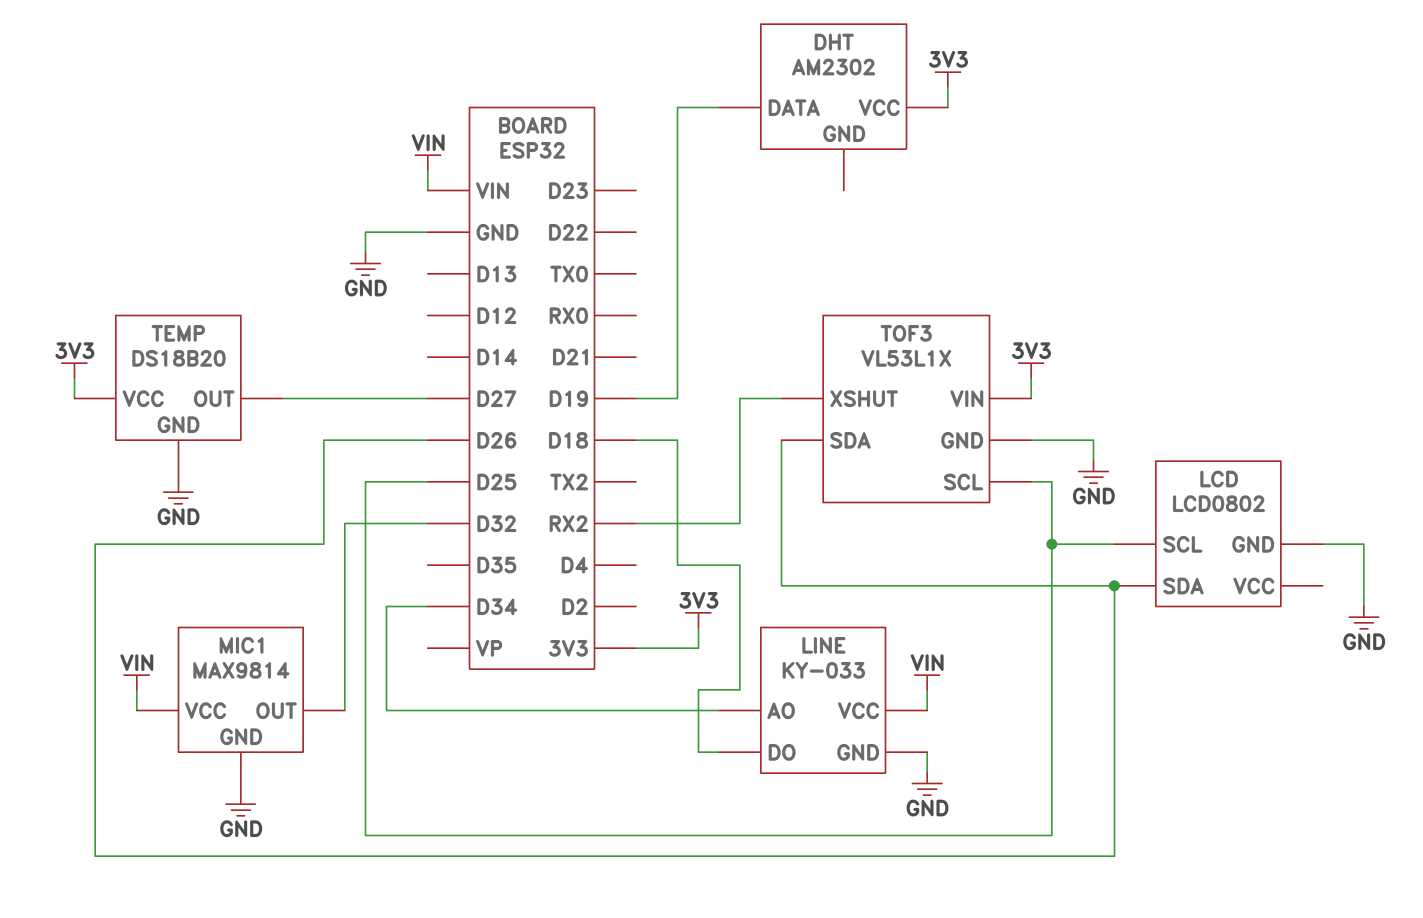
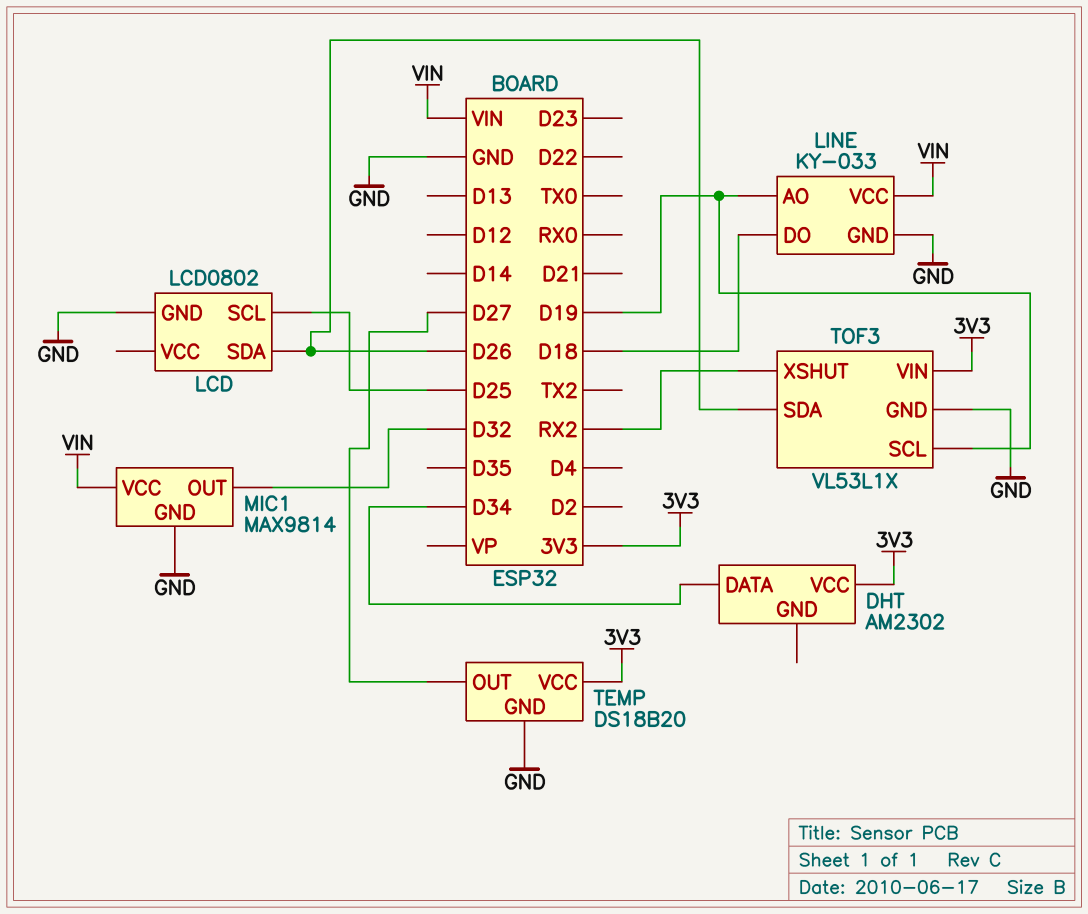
DHT pin DATA: D19 -> D34
LINE pin AO: D34 -> D19
TOF3 pin SCL: D25 -> D19

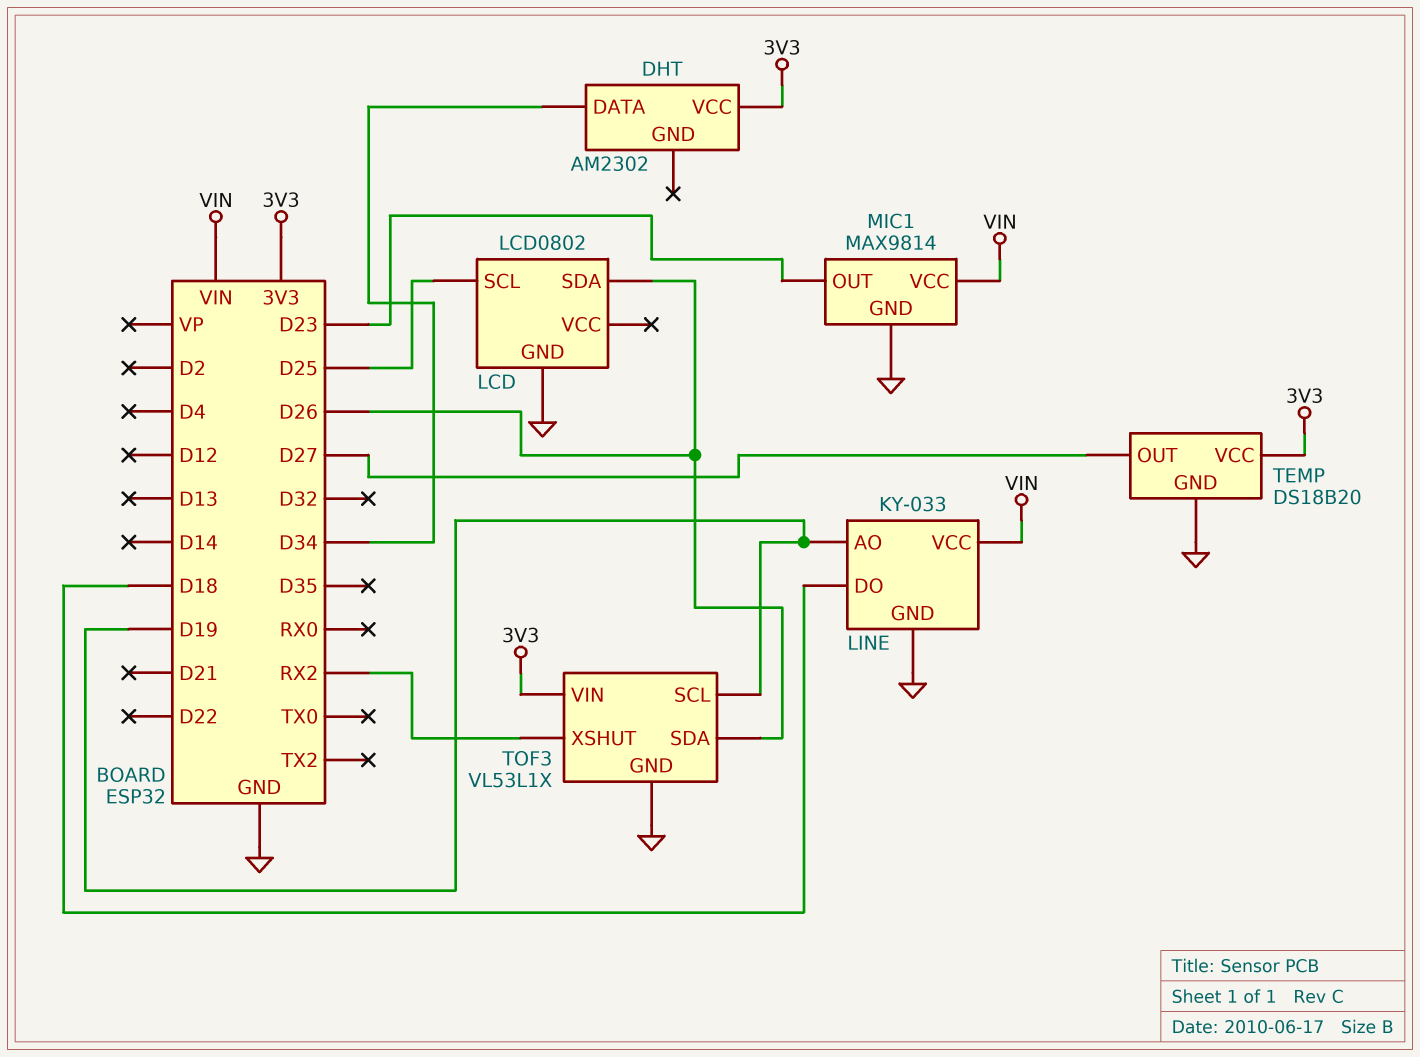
MIC1 pin OUT: D32 -> D23

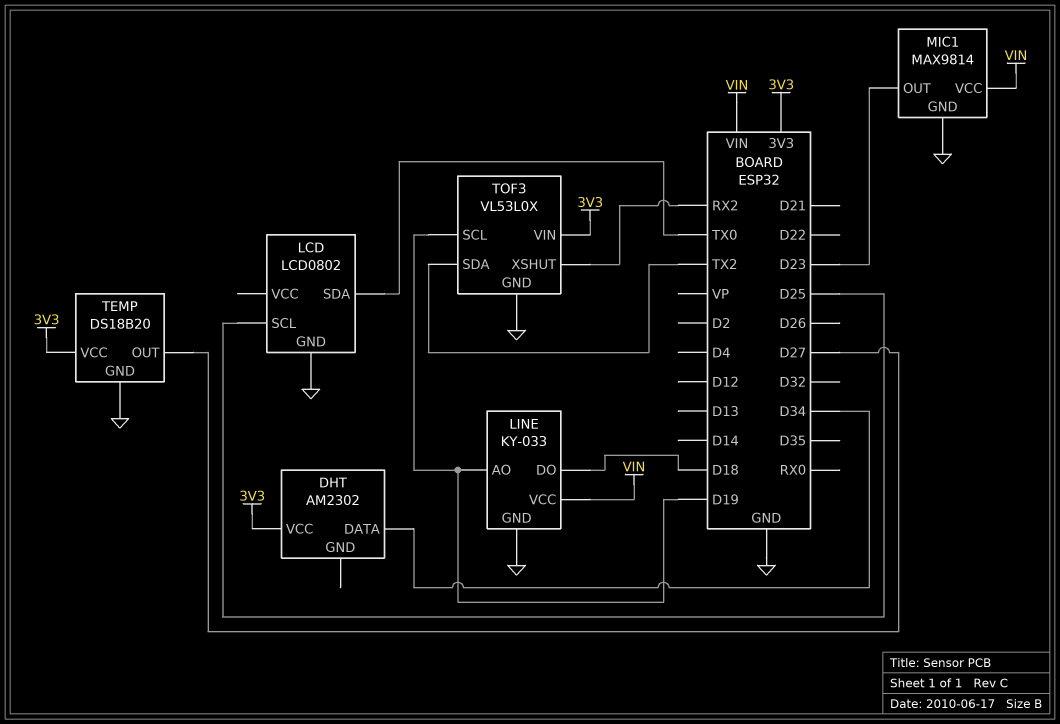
LCD pin SDA: D26 -> TX0
TOF3: VL53L1X -> VL53L0X
TOF3 pin SDA: D26 -> TX2

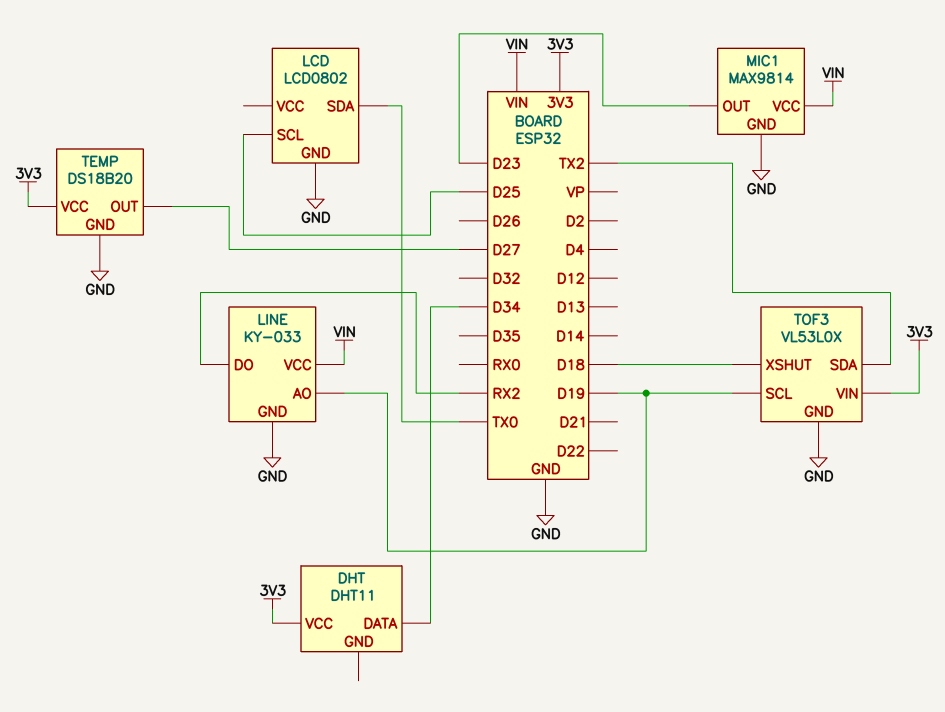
DHT: AM2302 -> DHT11
LINE pin DO: D18 -> RX2
TOF3 pin XSHUT: RX2 -> D18

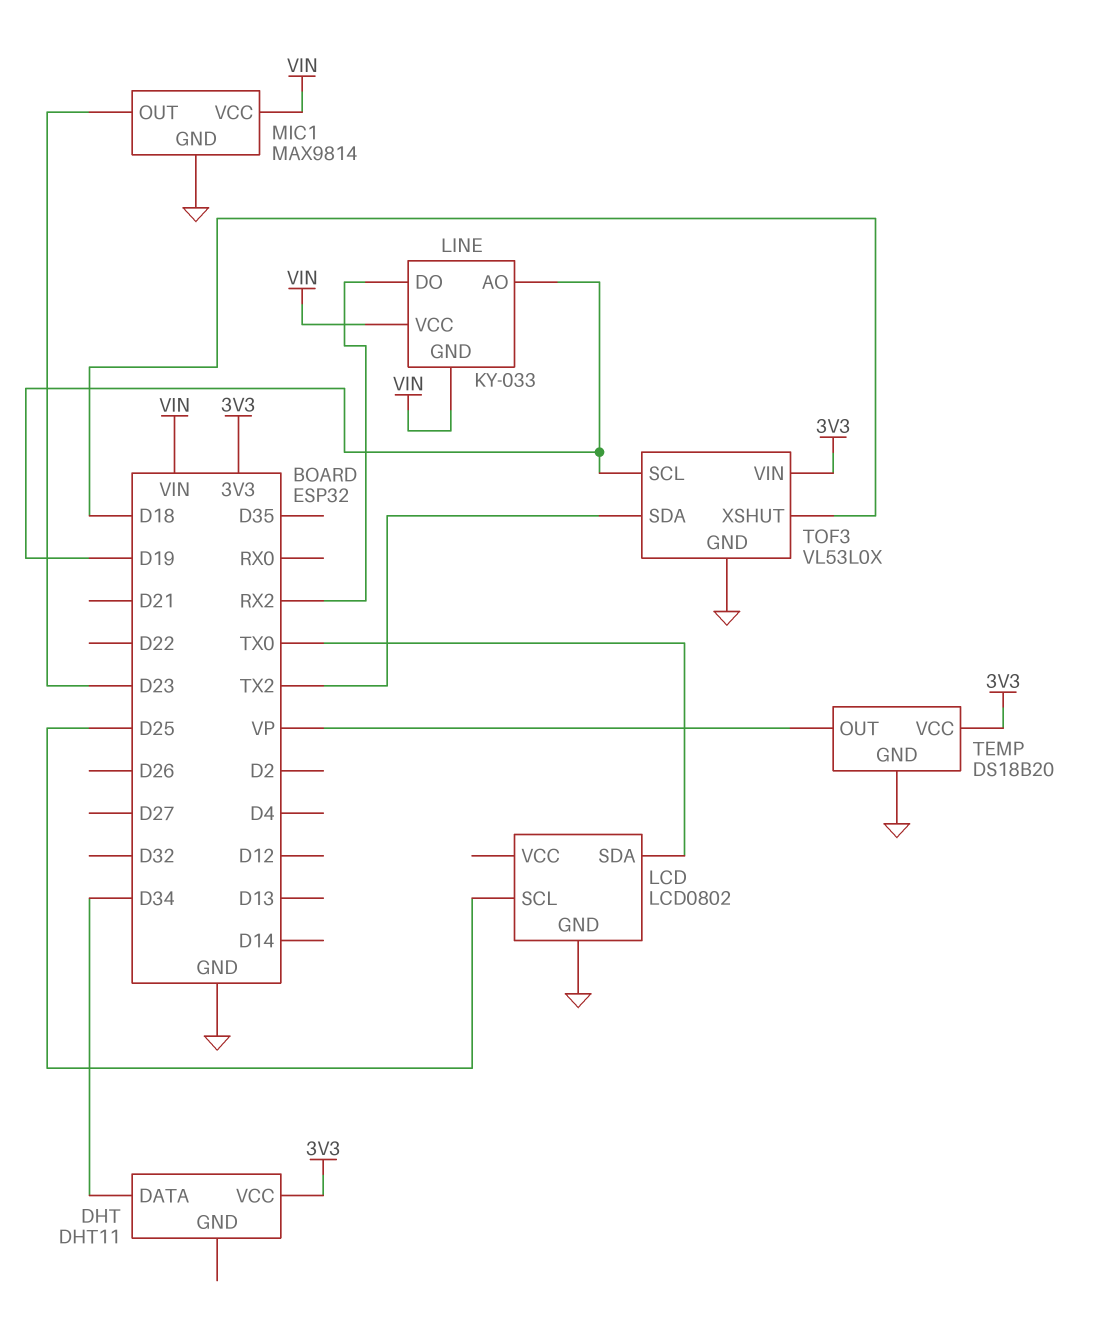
LINE pin GND: GND -> VIN
TEMP pin OUT: D27 -> VP

